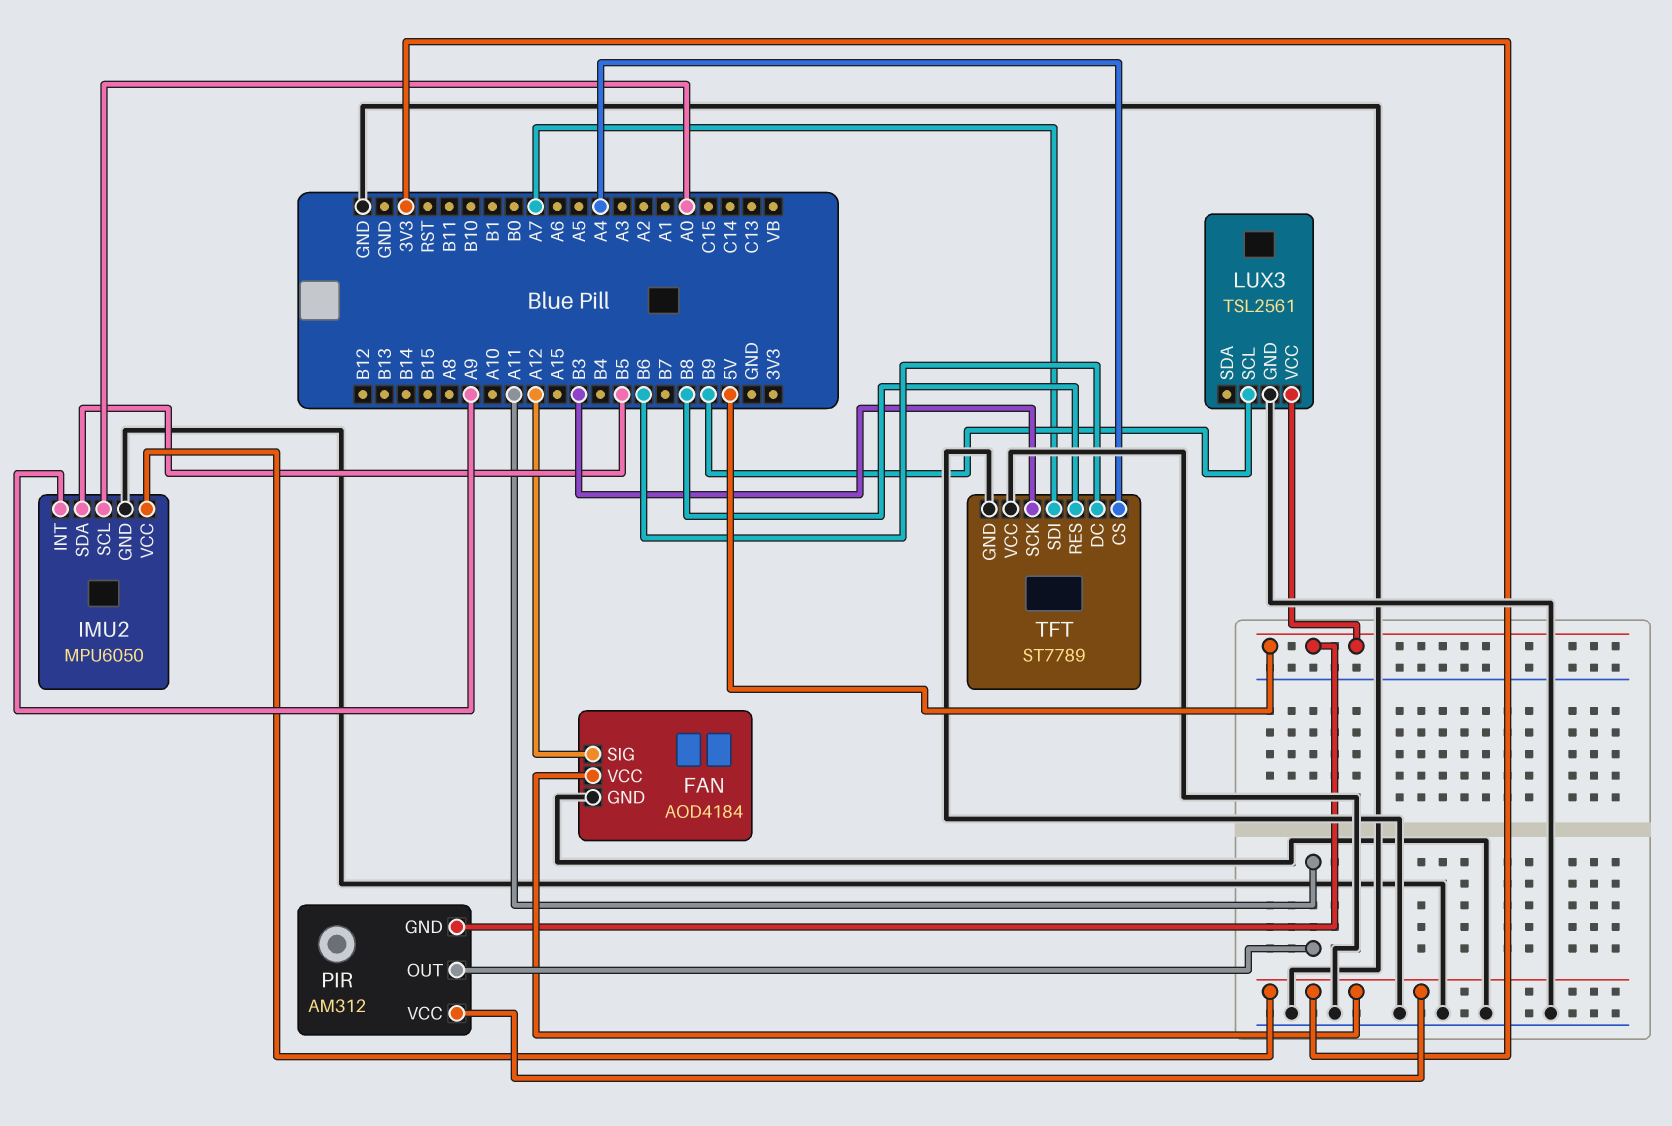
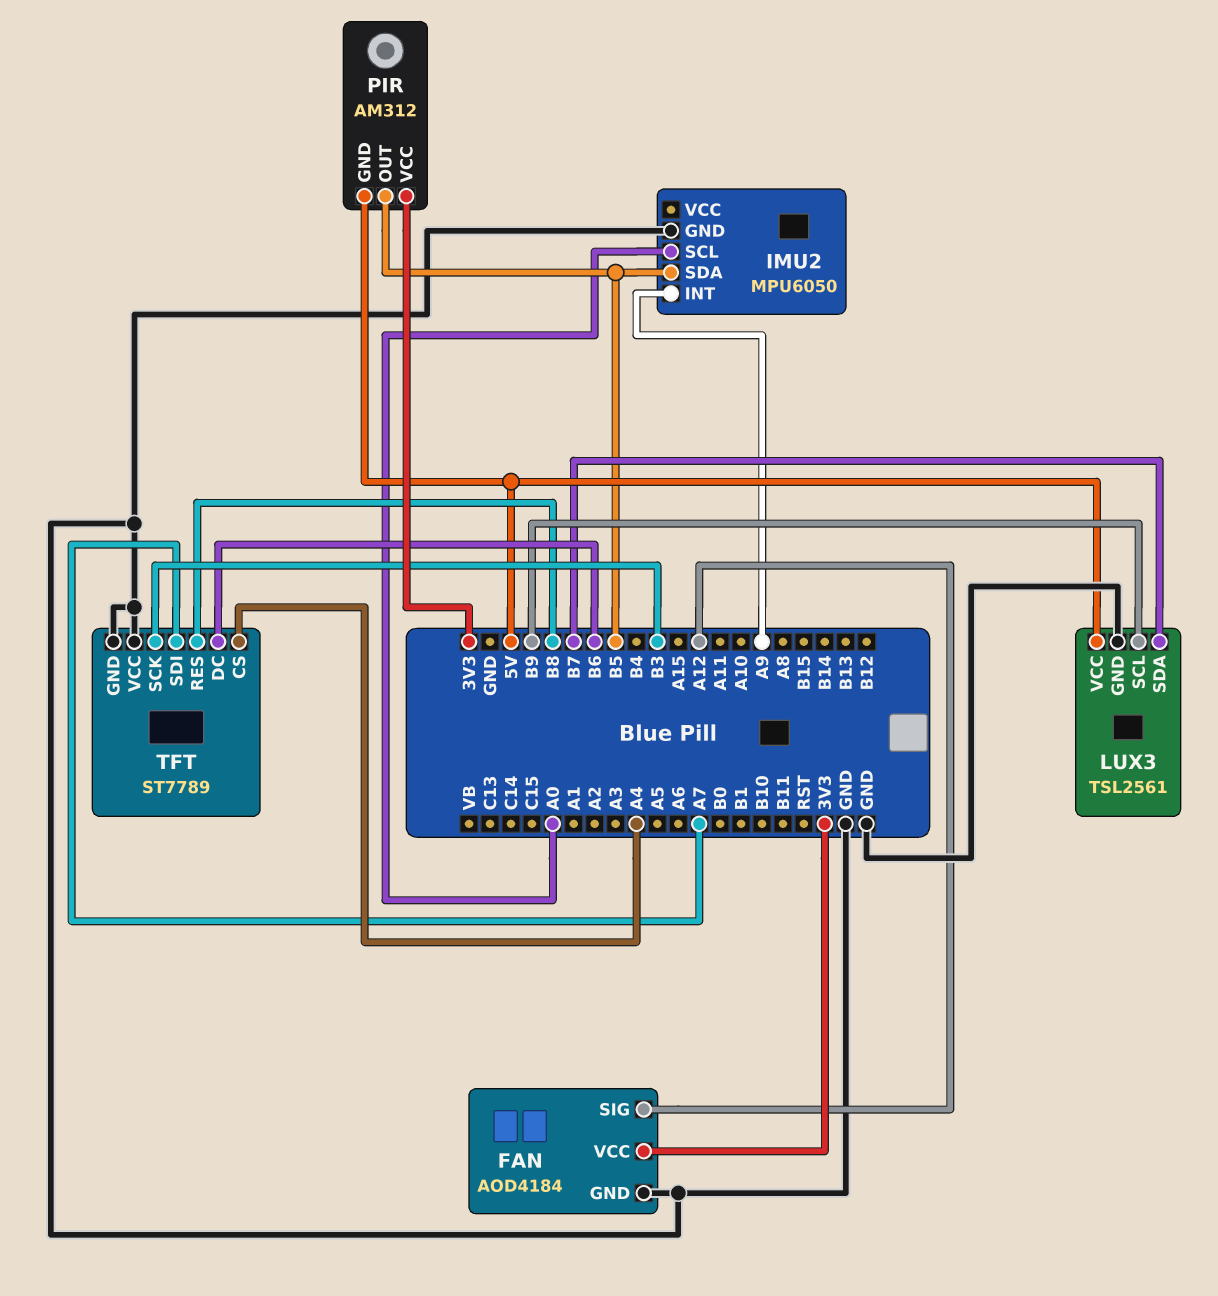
IMU2 pin VCC: 3V3 -> none
LUX3 pin SDA: none -> B7
PIR pin OUT: A11 -> B5

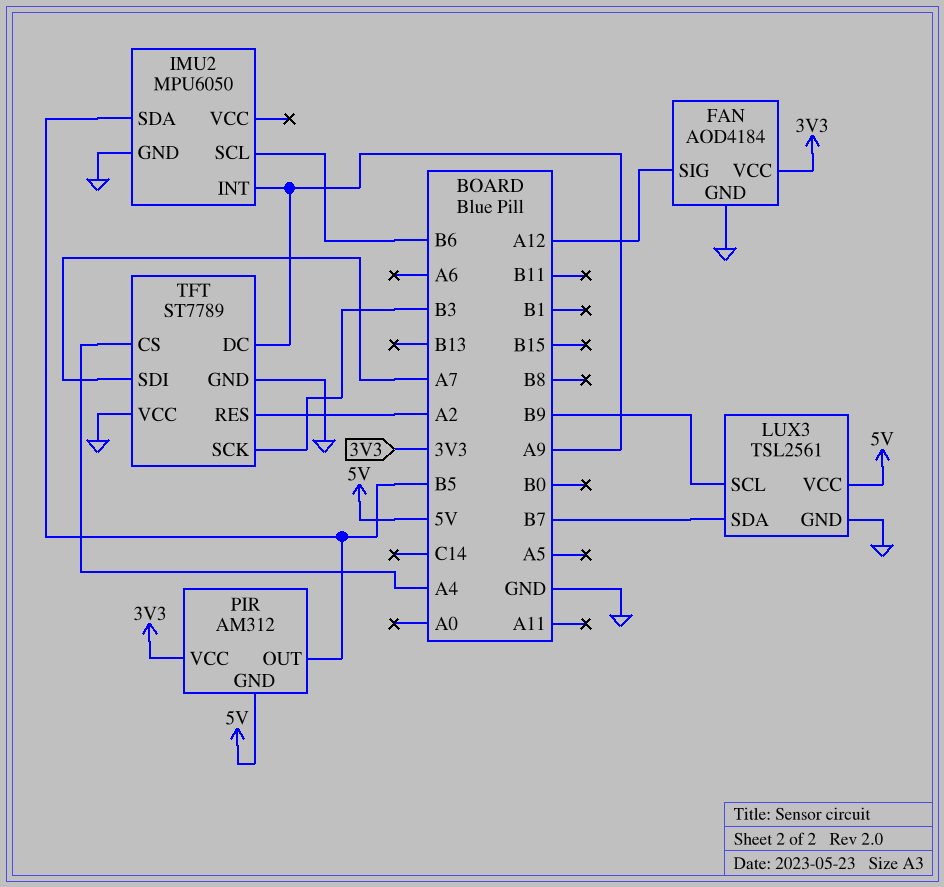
IMU2 pin SCL: A0 -> B6
TFT pin DC: B6 -> A9
TFT pin RES: B8 -> A2

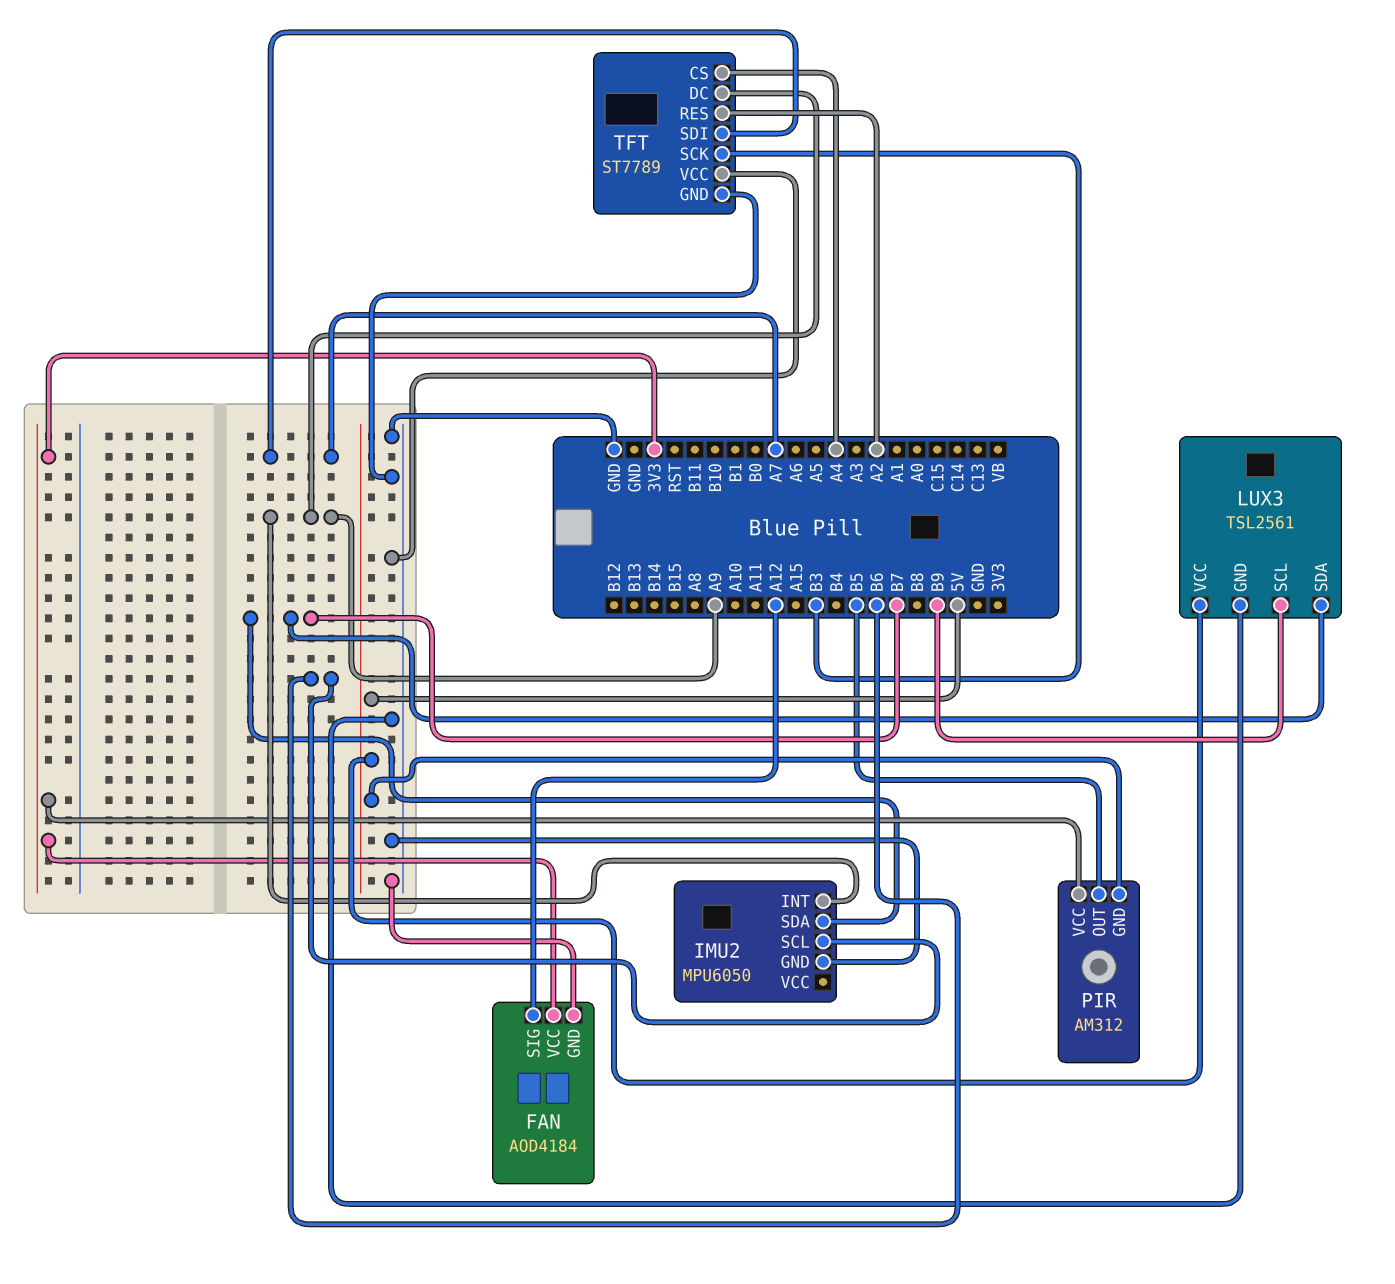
IMU2 pin SDA: B5 -> B7

